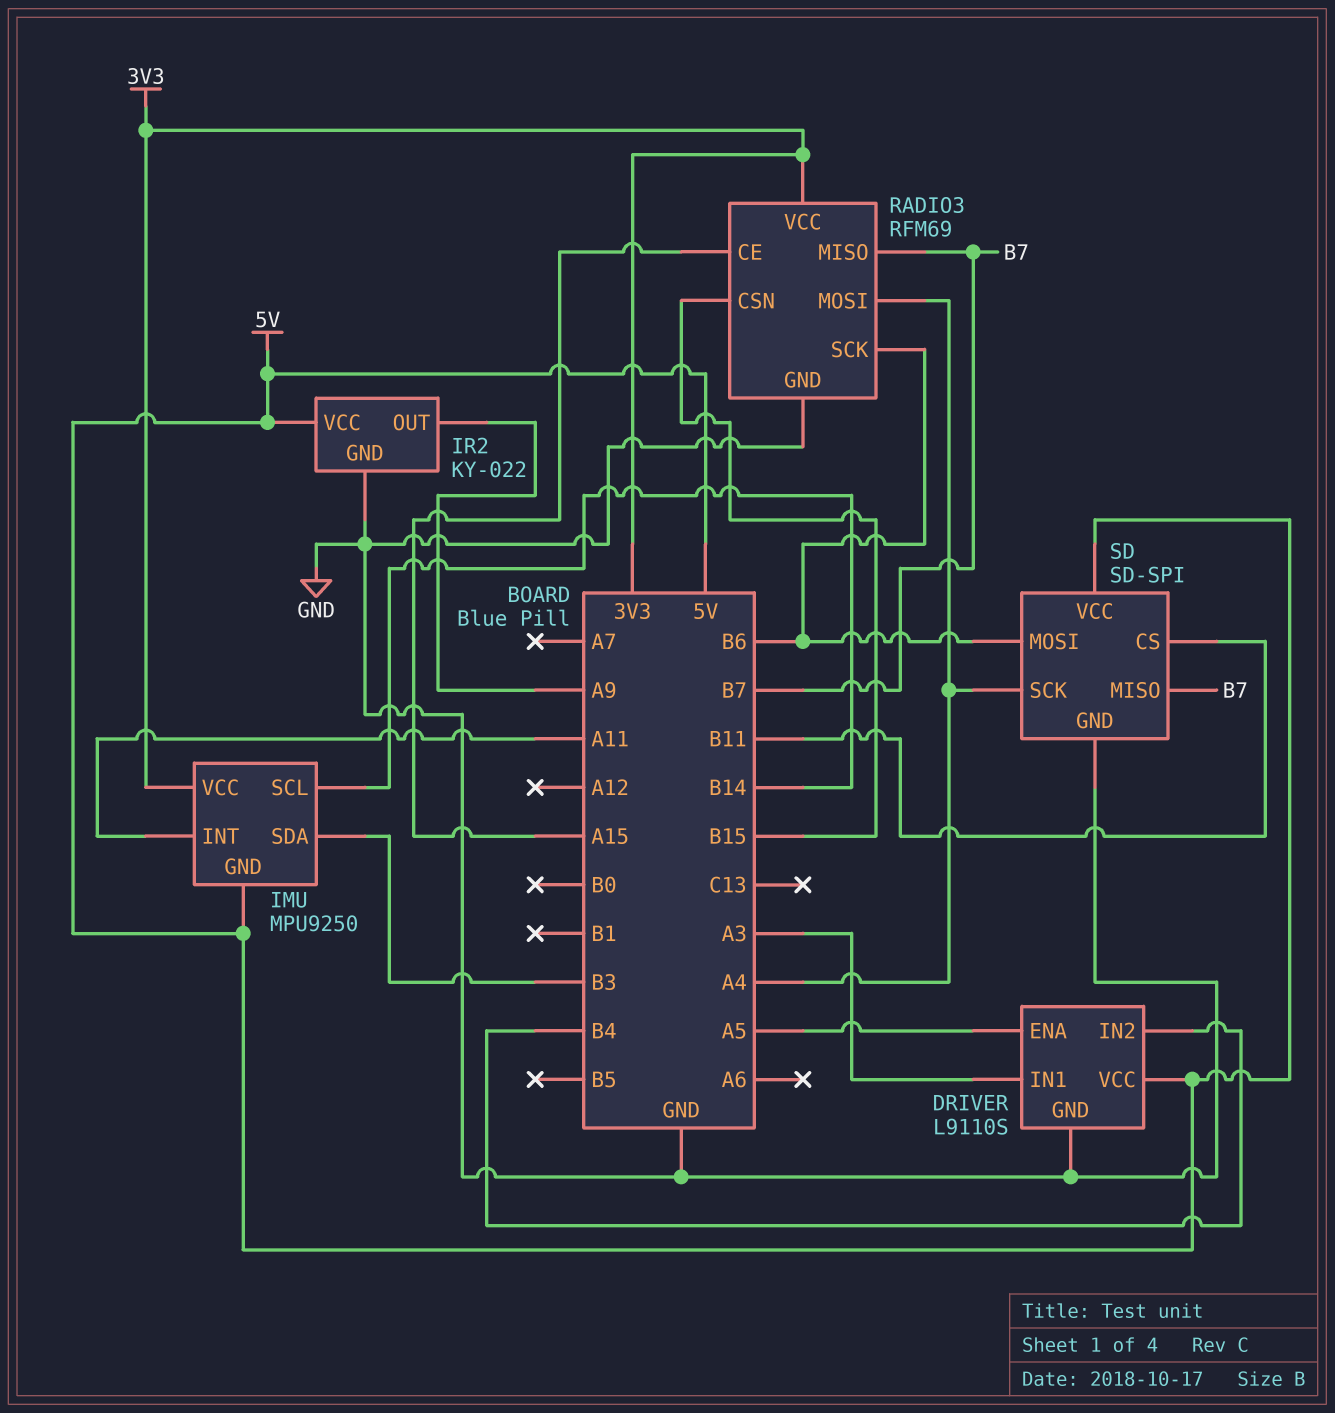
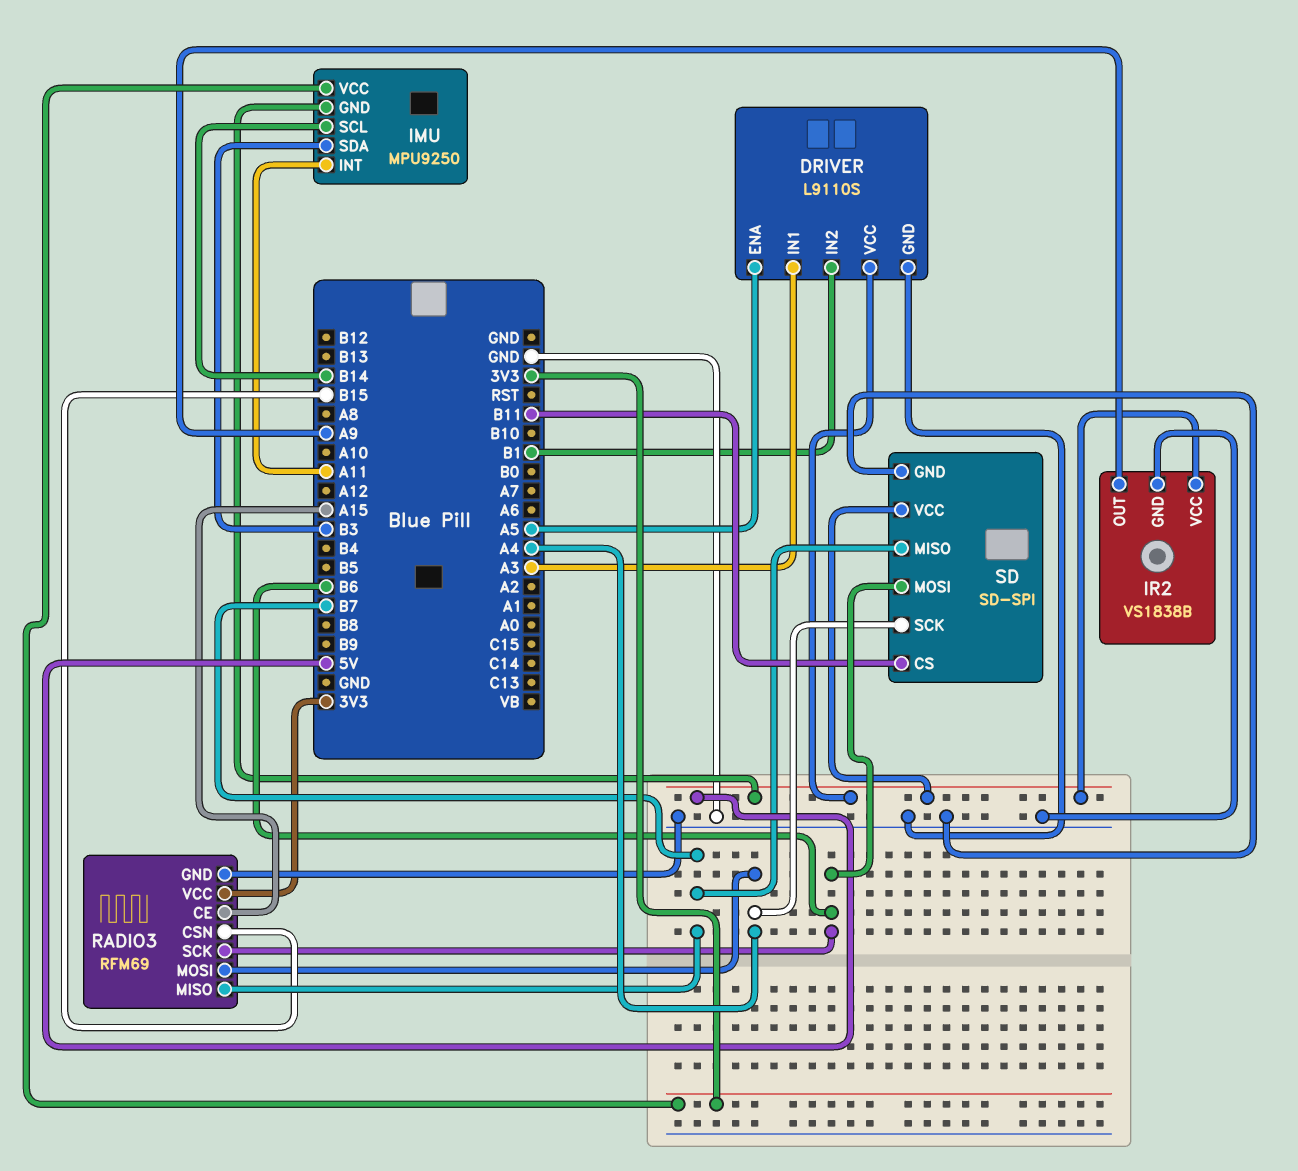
DRIVER pin IN2: B4 -> B1
IR2: KY-022 -> VS1838B

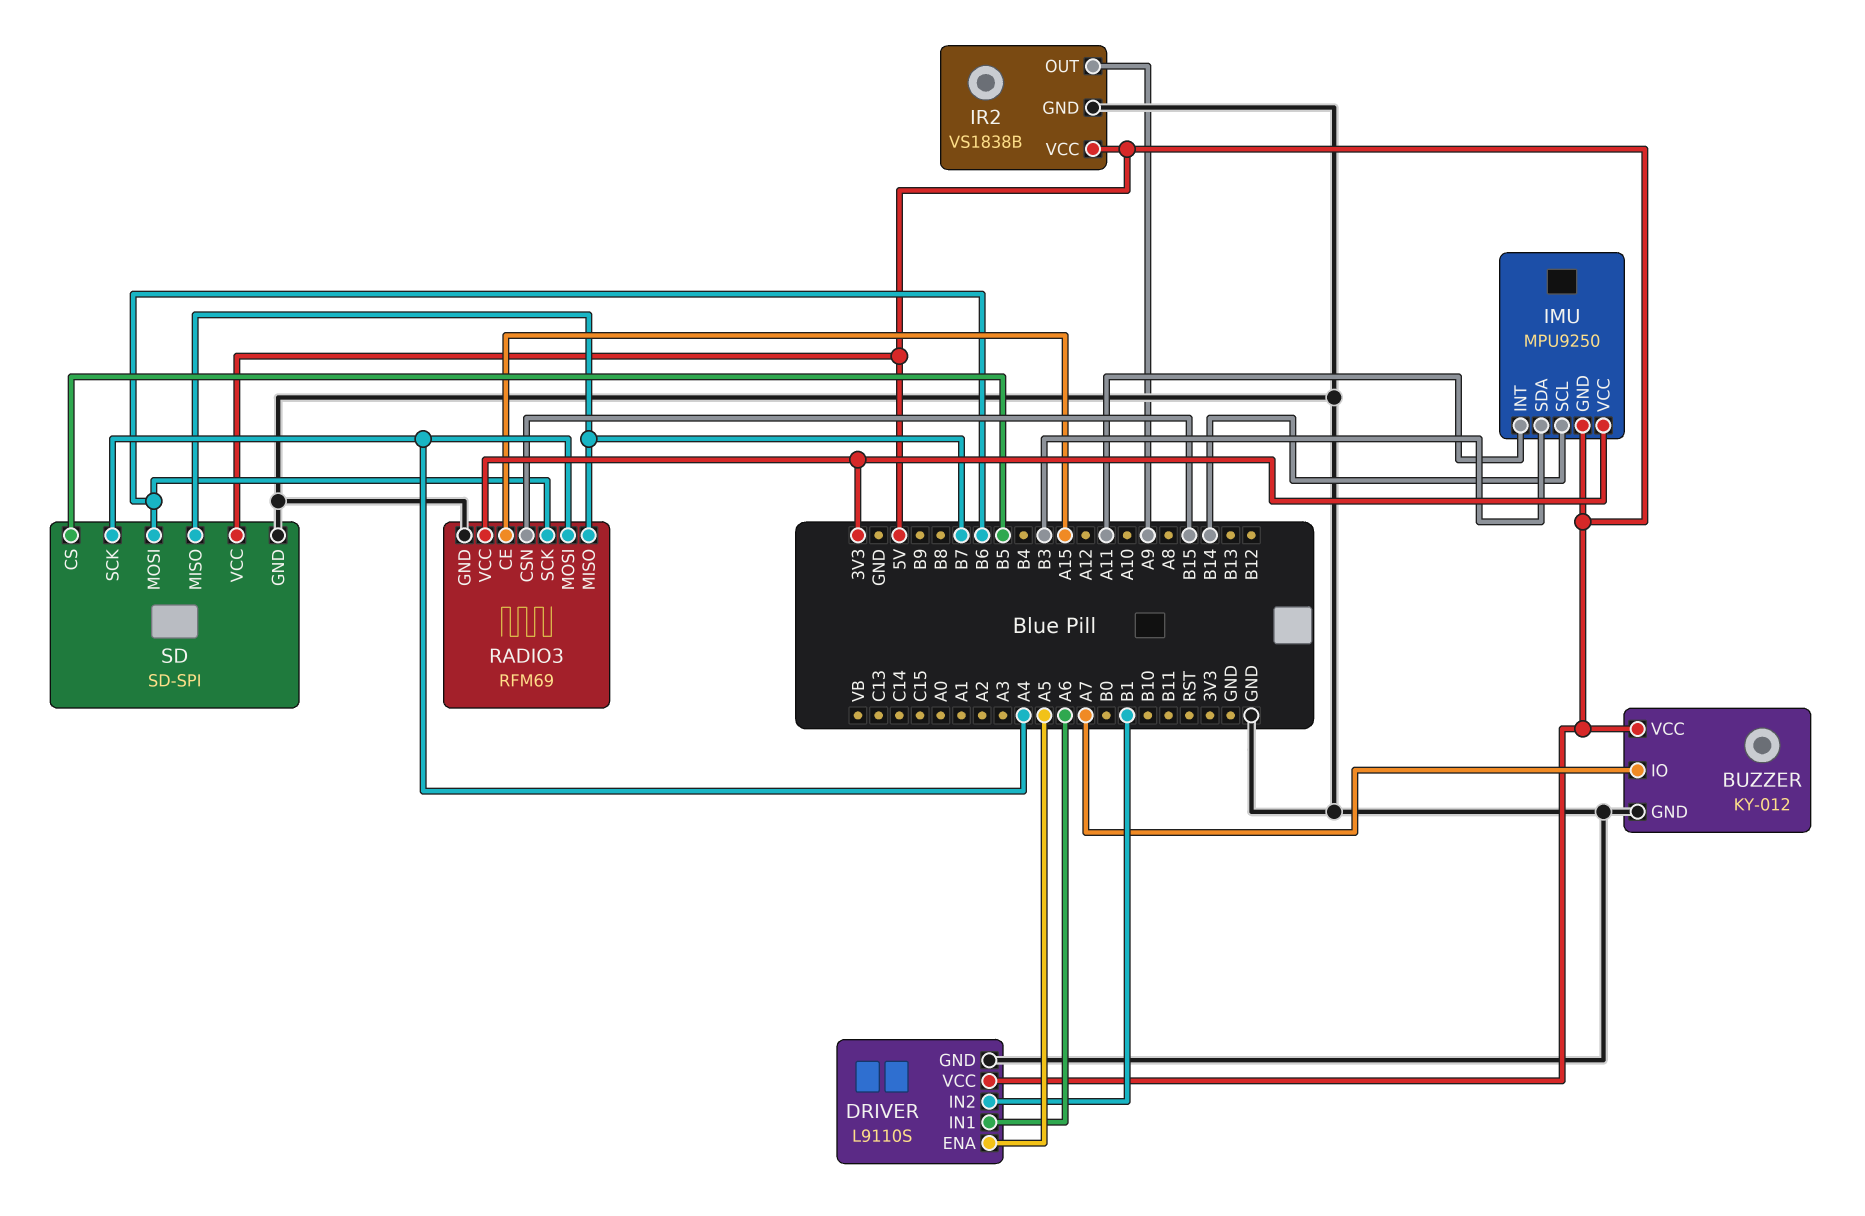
BUZZER: none -> KY-012
BUZZER pin GND: none -> GND
BUZZER pin IO: none -> A7
BUZZER pin VCC: none -> 5V
DRIVER pin IN1: A3 -> A6
SD pin CS: B11 -> B5

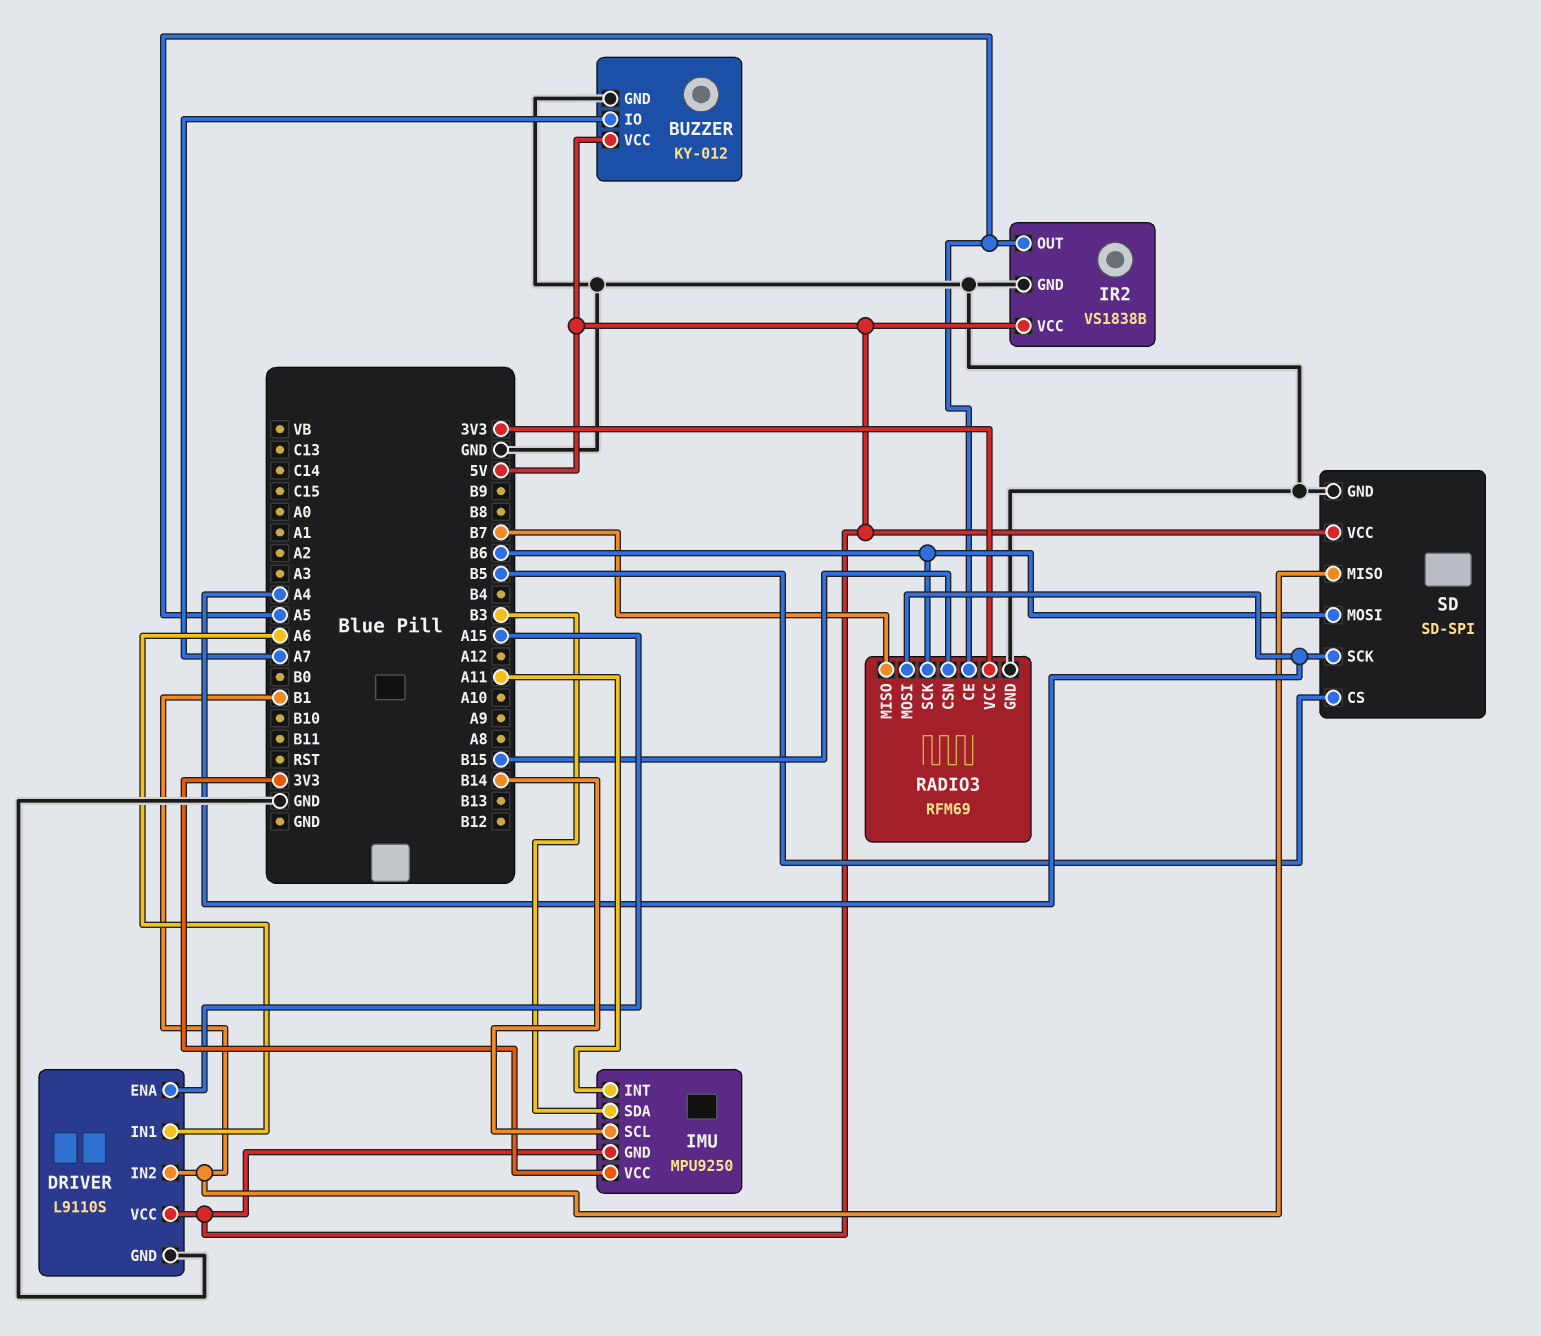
DRIVER pin ENA: A5 -> A15
IR2 pin OUT: A9 -> A5
RADIO3 pin CE: A15 -> A5
SD pin MISO: B7 -> B1

